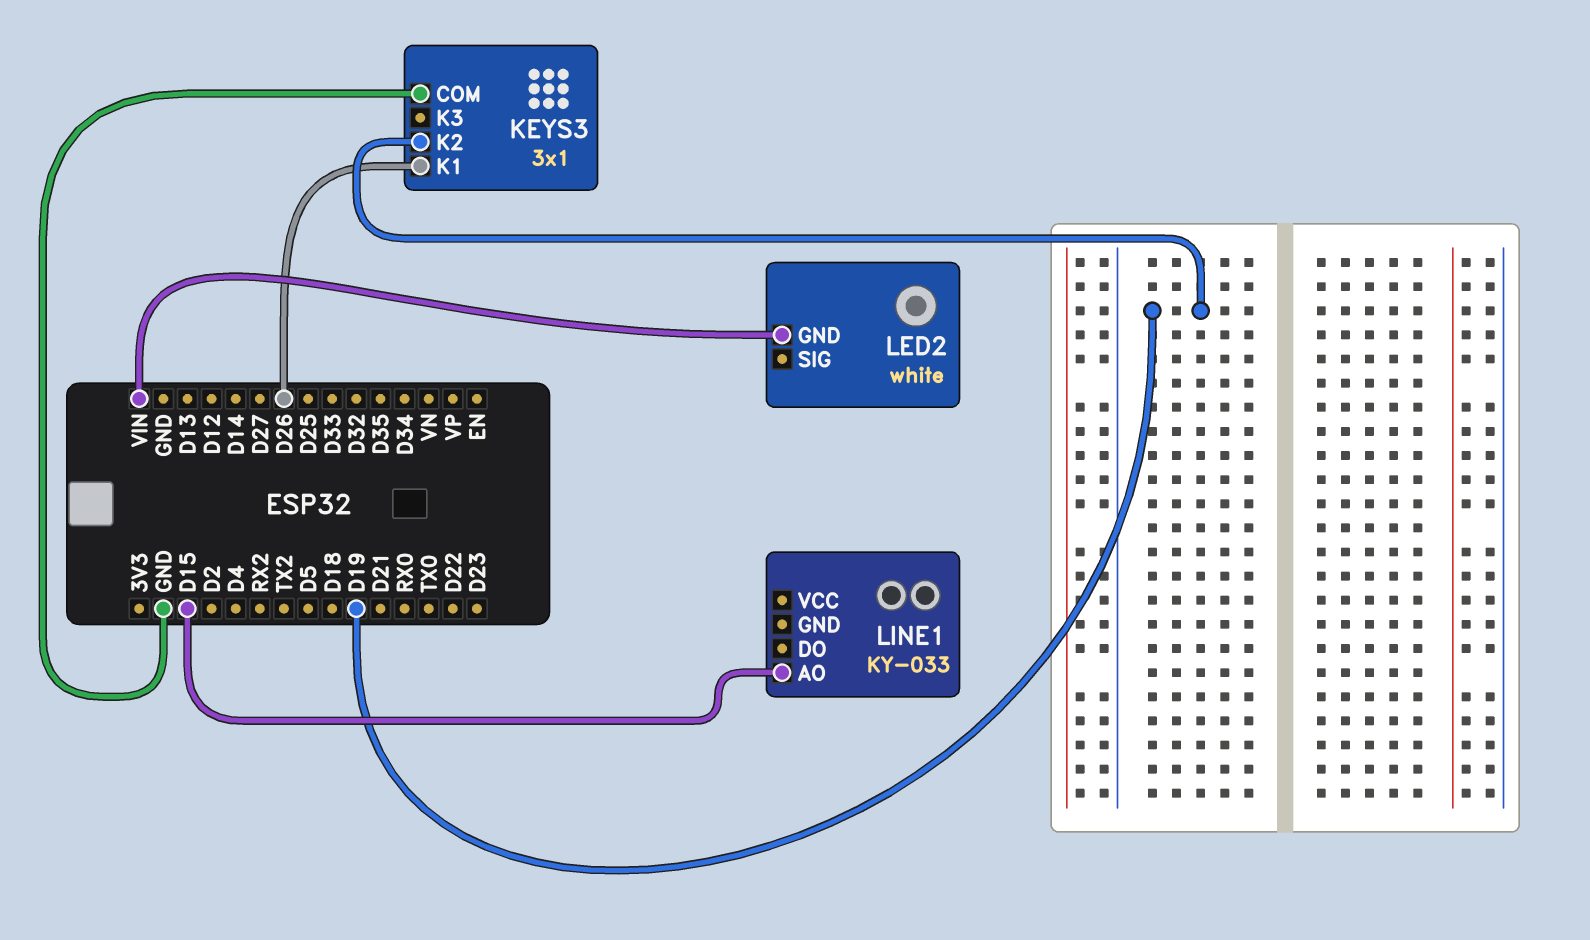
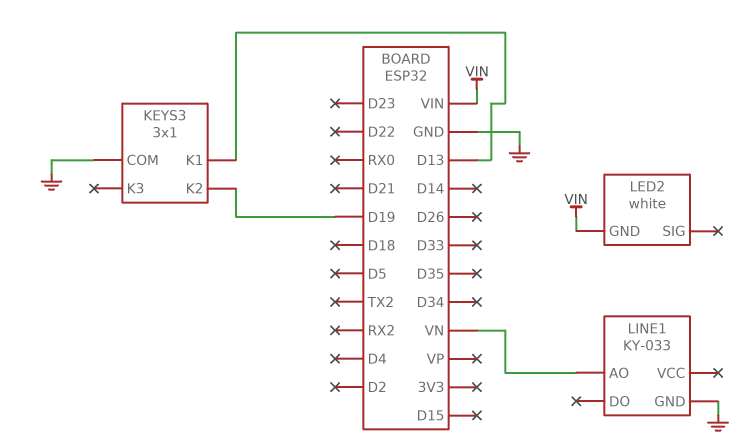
KEYS3 pin K1: D26 -> D13
LINE1 pin AO: D15 -> VN
LINE1 pin GND: none -> GND

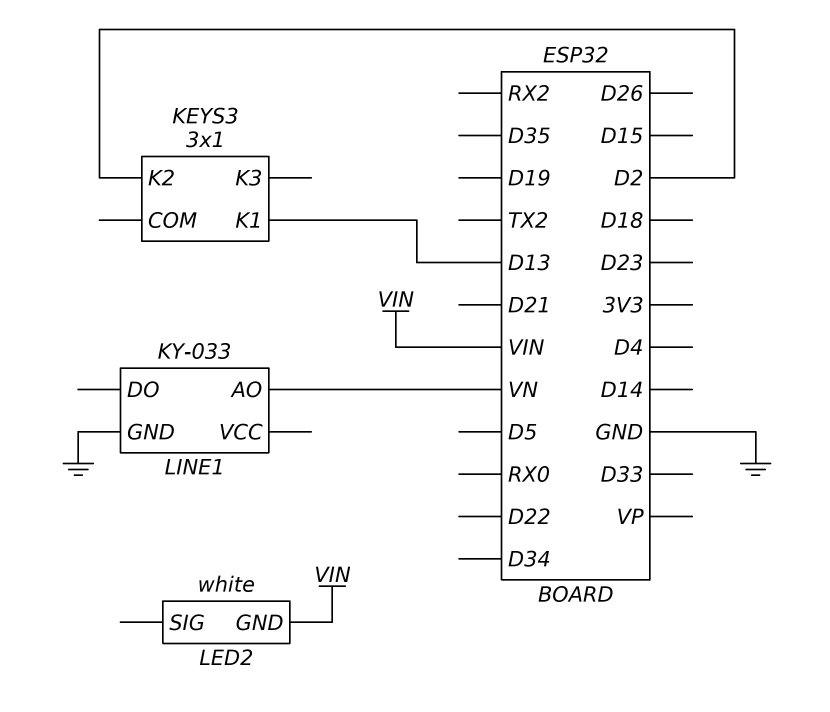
KEYS3 pin COM: GND -> none
KEYS3 pin K2: D19 -> D2

